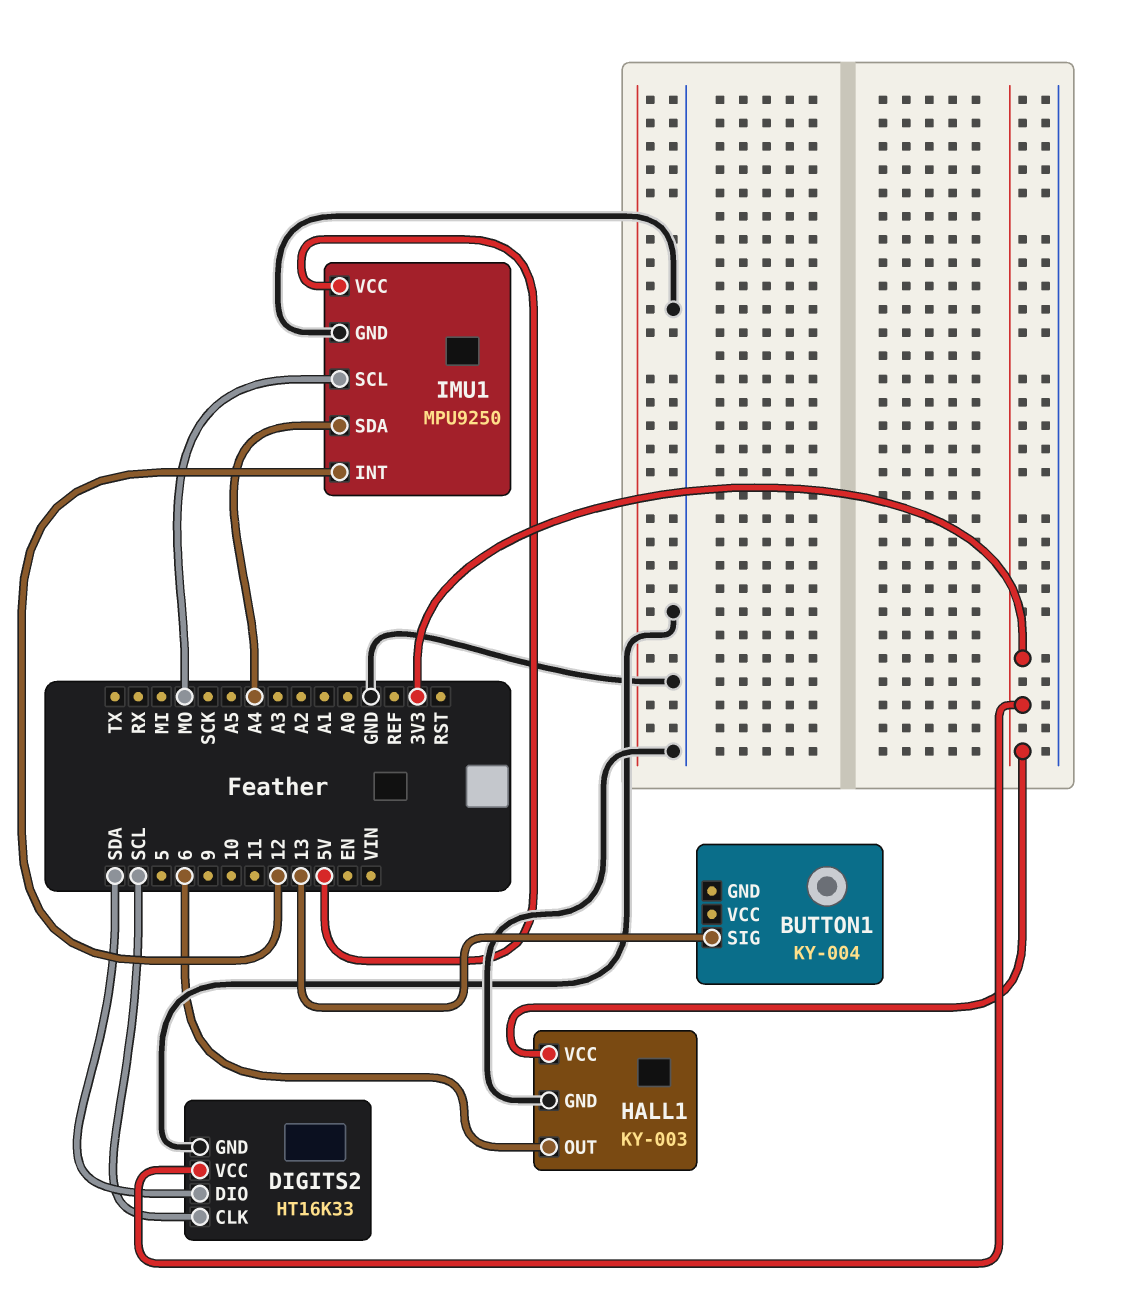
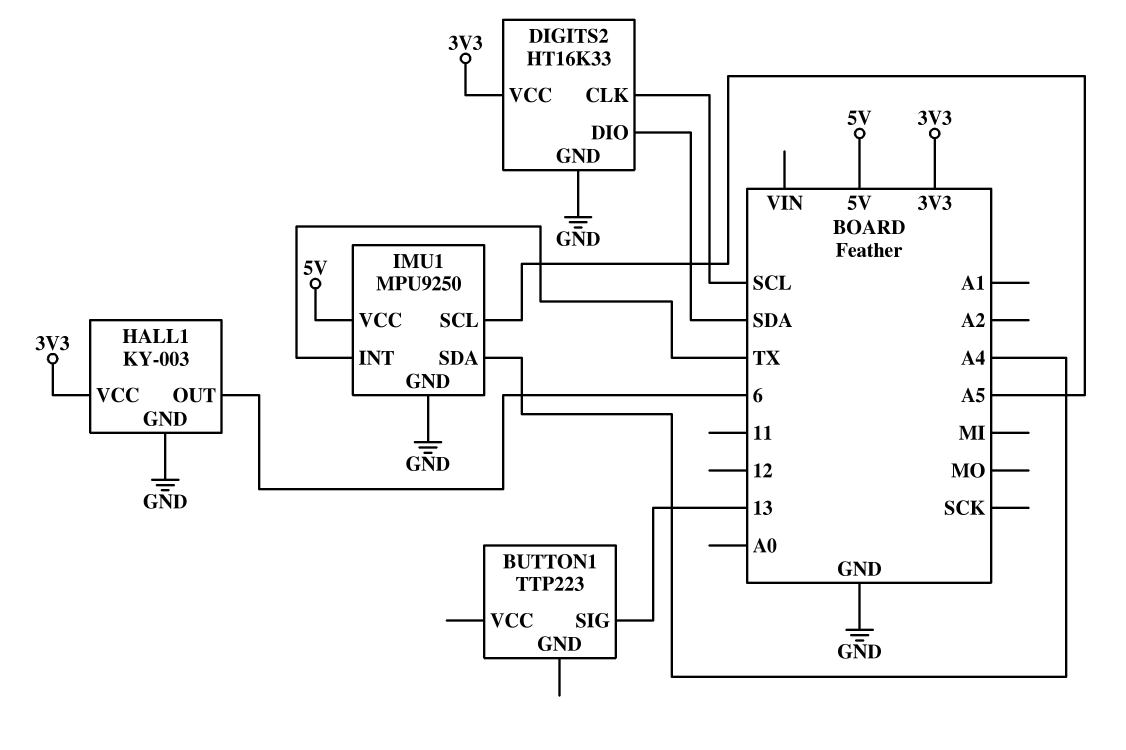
BUTTON1: KY-004 -> TTP223
IMU1 pin INT: 12 -> TX
IMU1 pin SCL: MO -> A5

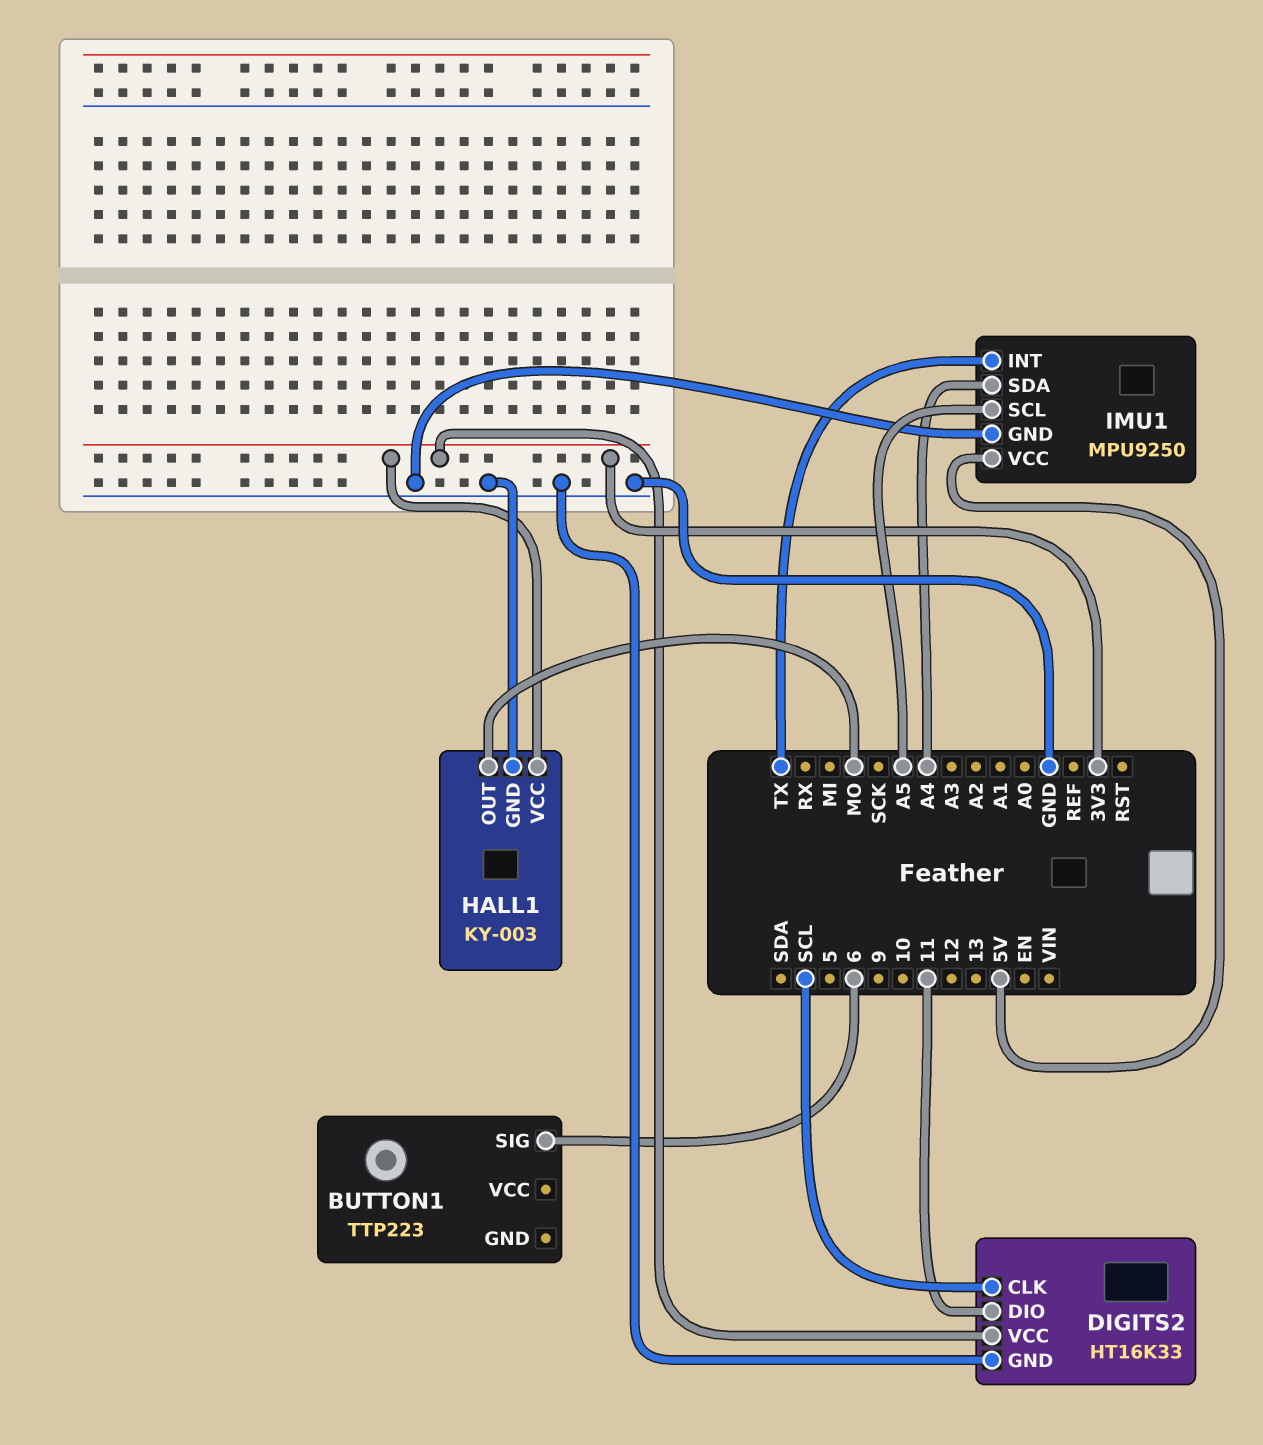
BUTTON1 pin SIG: 13 -> 6
DIGITS2 pin DIO: SDA -> 11
HALL1 pin OUT: 6 -> MO

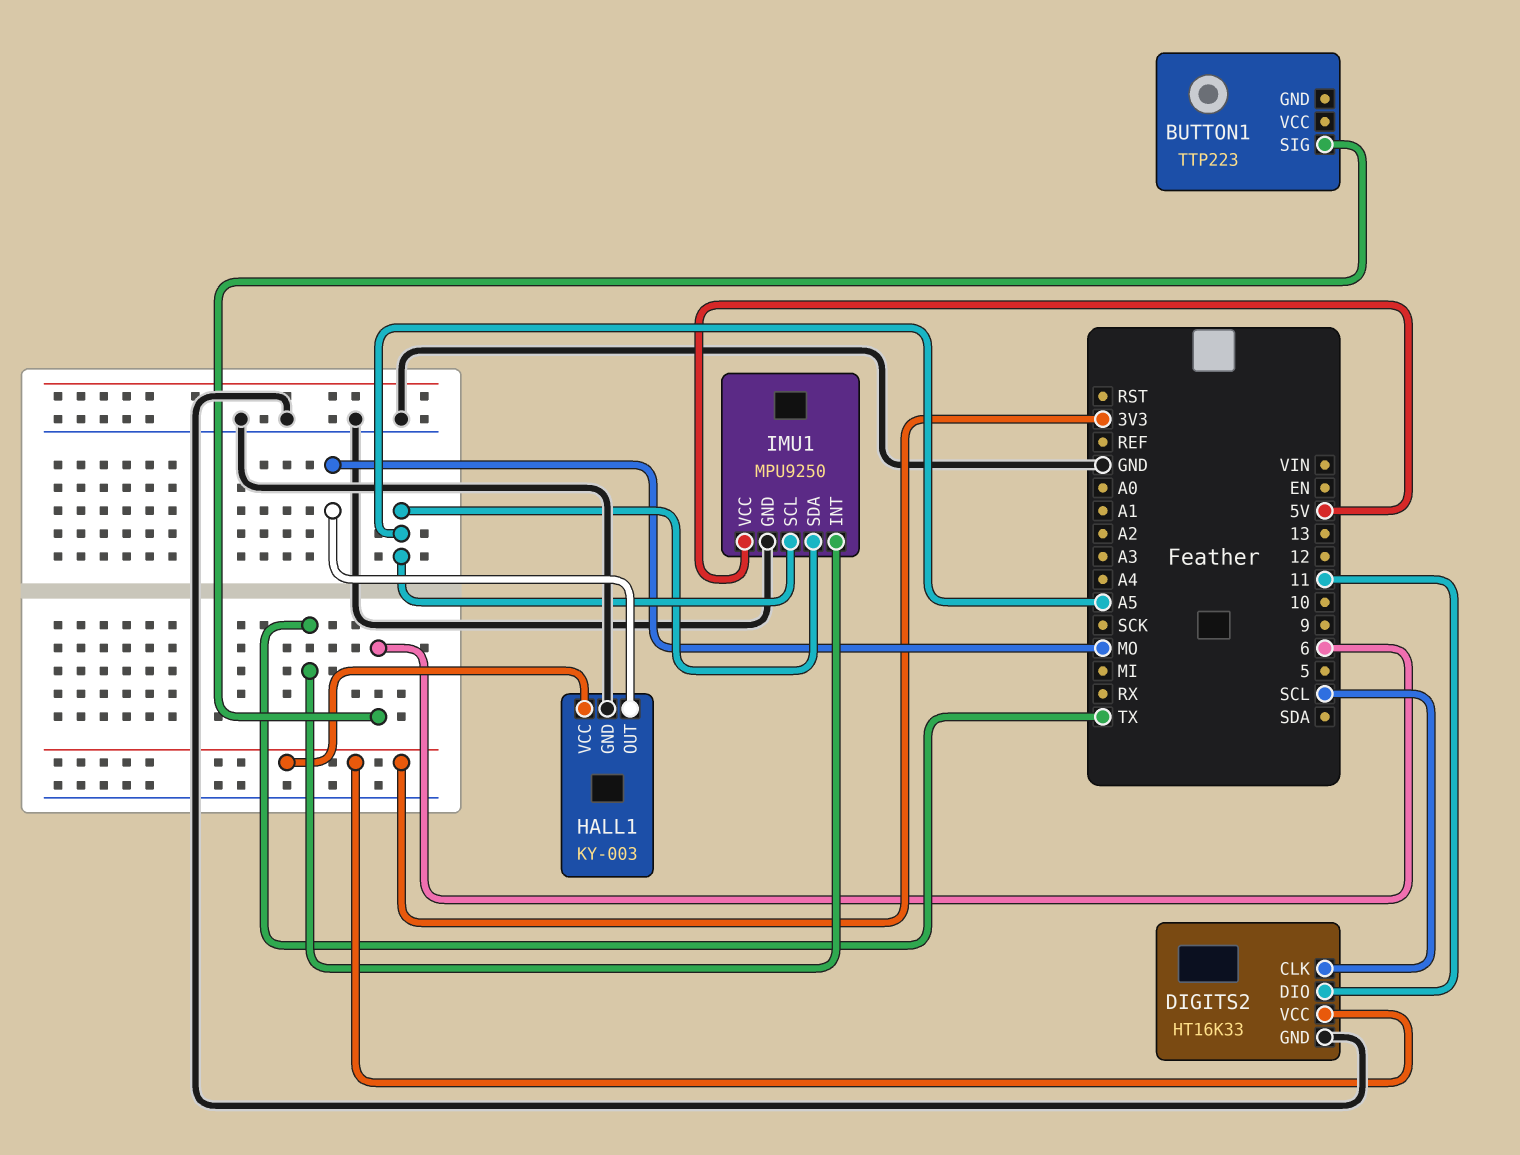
IMU1 pin SDA: A4 -> A5

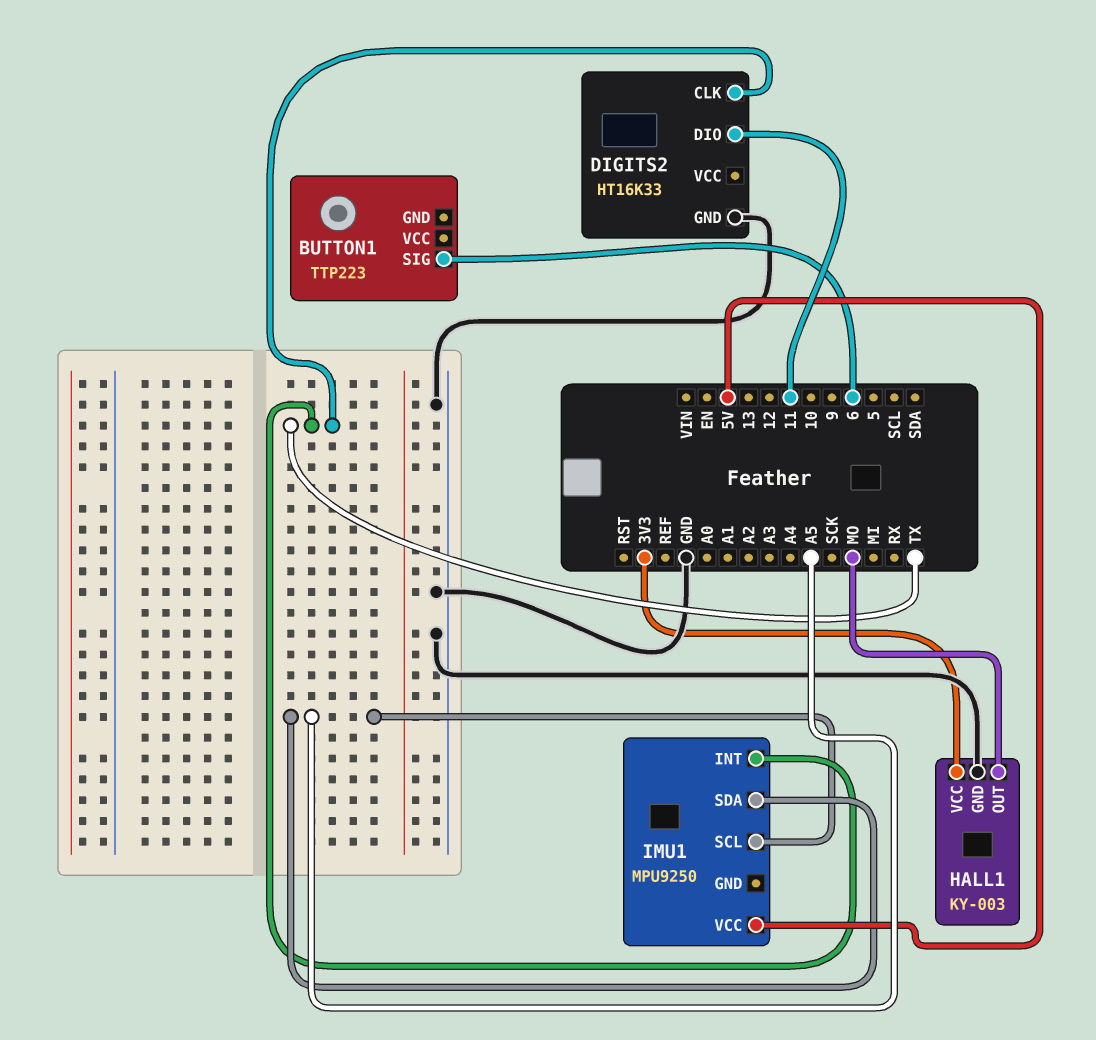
DIGITS2 pin CLK: SCL -> TX
DIGITS2 pin VCC: 3V3 -> none
IMU1 pin GND: GND -> none

